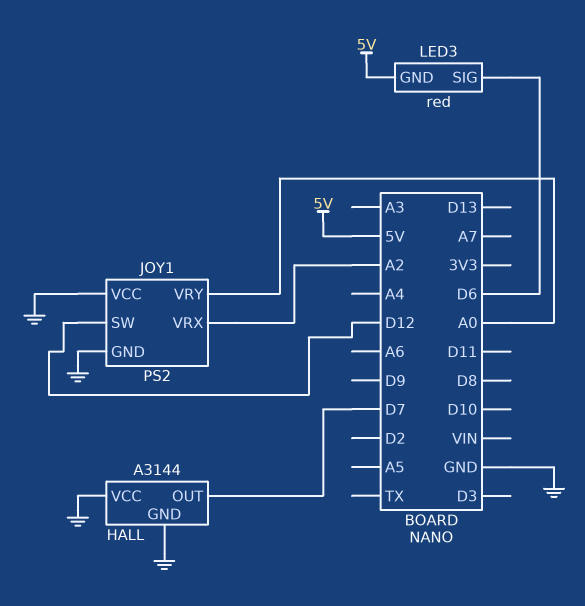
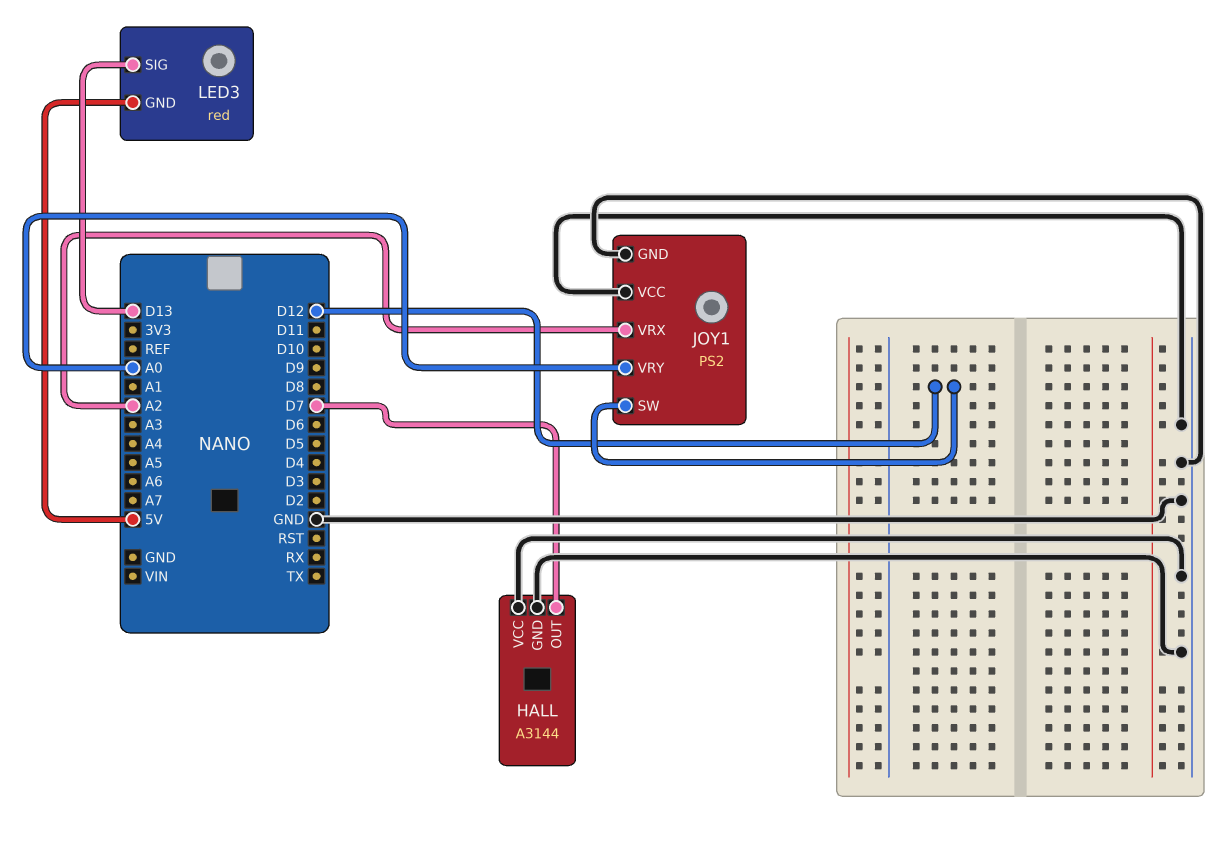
LED3 pin SIG: D6 -> D13

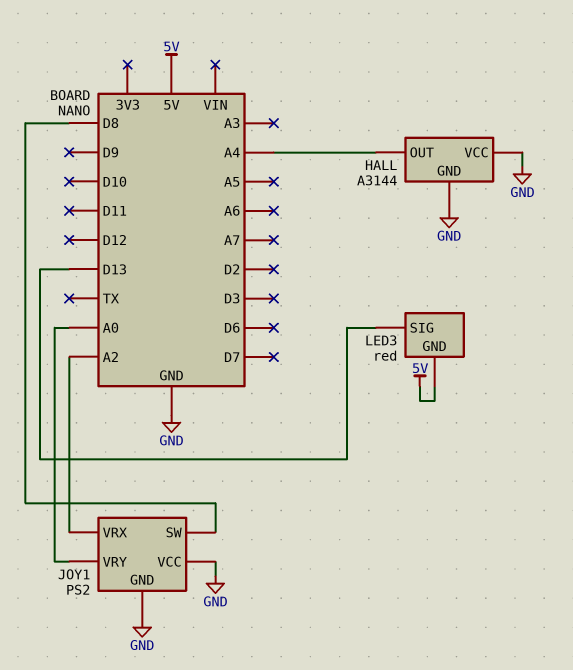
HALL pin OUT: D7 -> A4
JOY1 pin SW: D12 -> D8

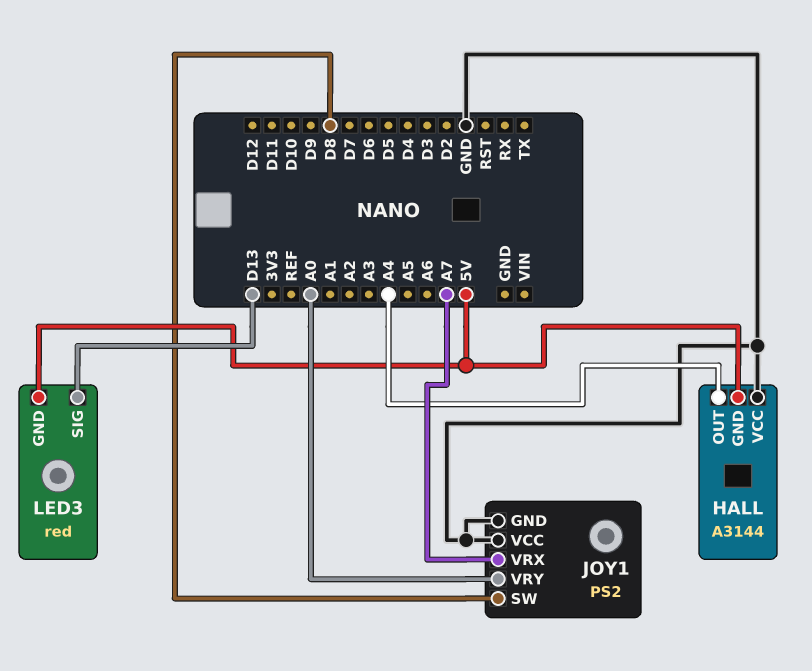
HALL pin GND: GND -> 5V
JOY1 pin VRX: A2 -> A7

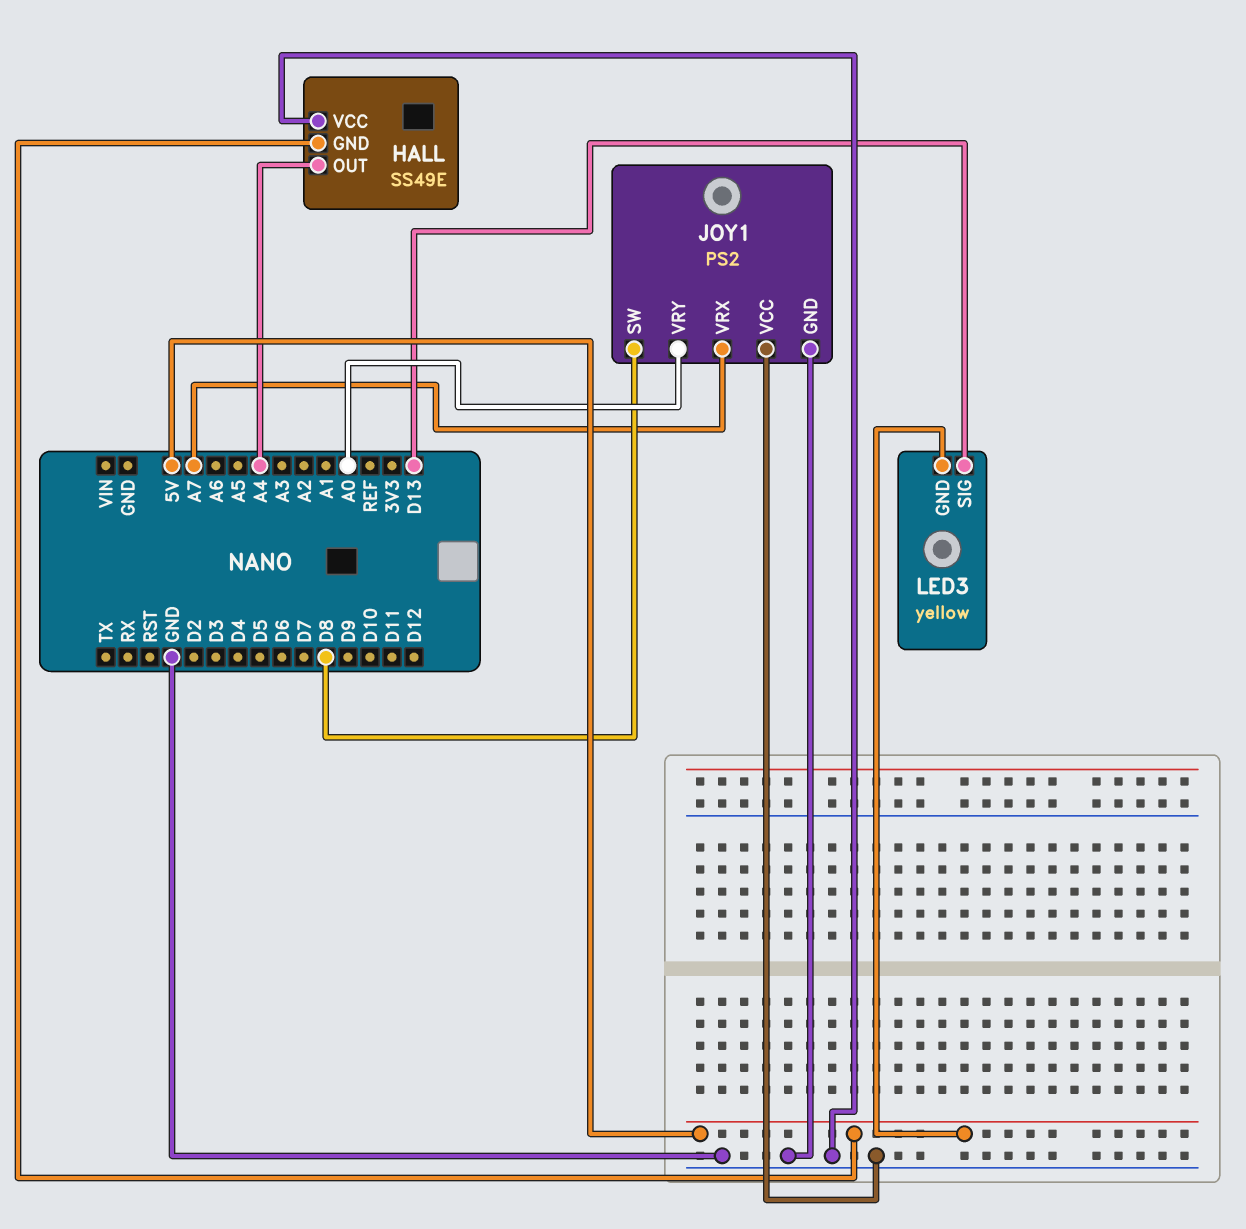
HALL: A3144 -> SS49E
LED3: red -> yellow

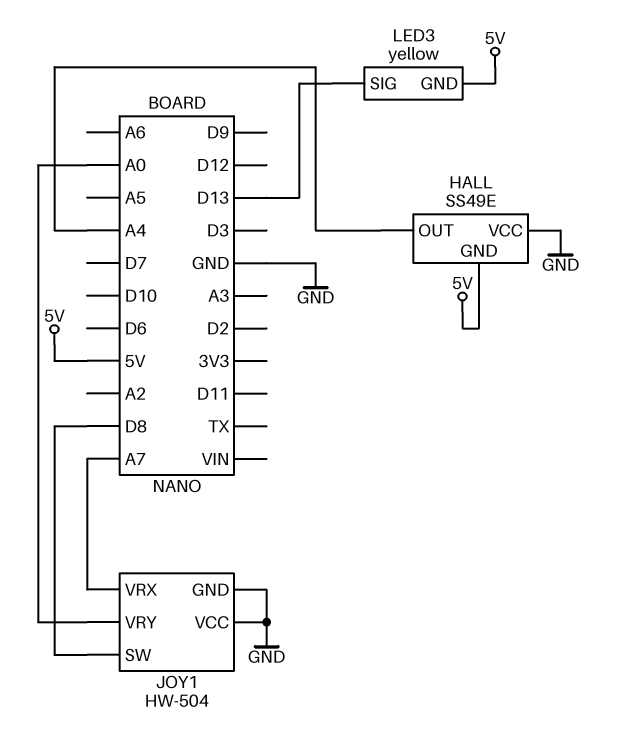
JOY1: PS2 -> HW-504

